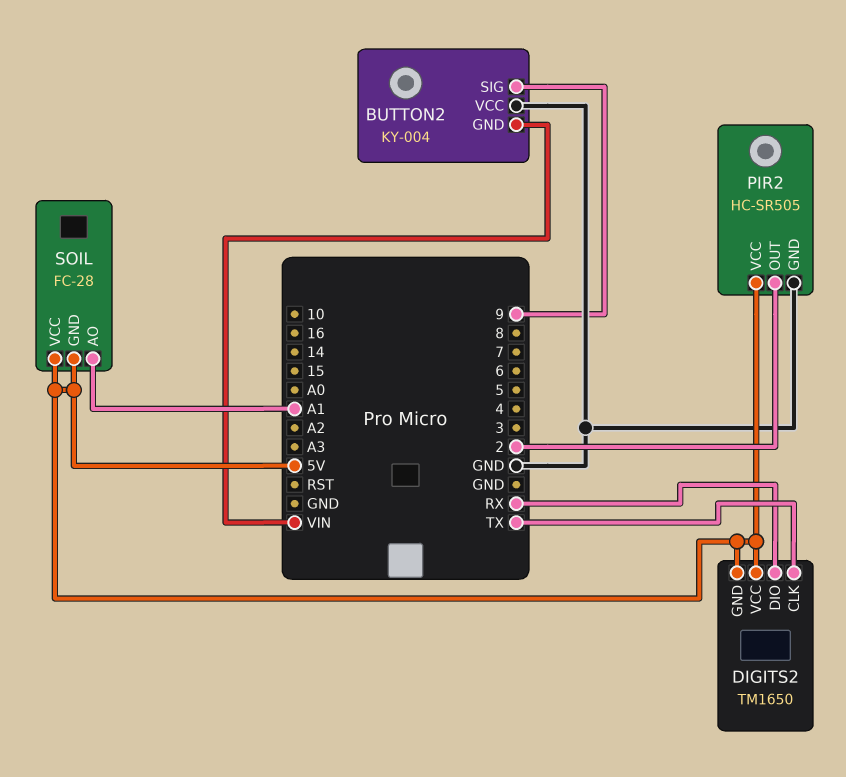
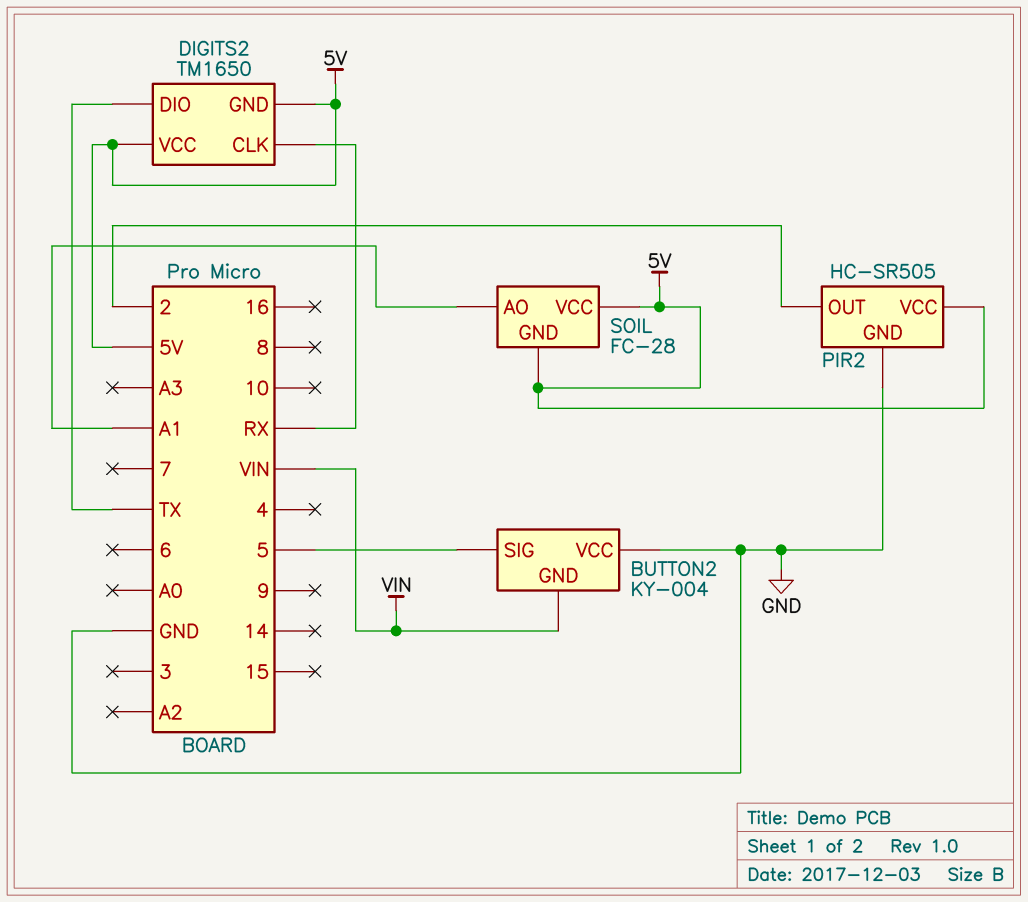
BUTTON2 pin SIG: 9 -> 5
DIGITS2 pin CLK: TX -> RX
DIGITS2 pin DIO: RX -> TX

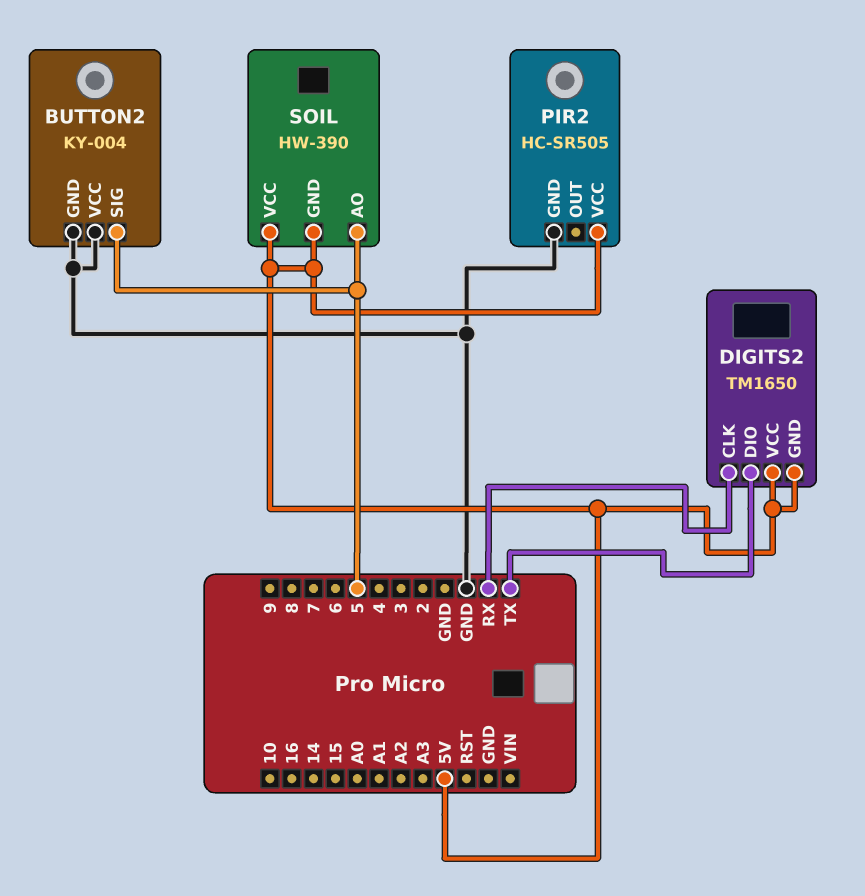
BUTTON2 pin GND: VIN -> GND
PIR2 pin OUT: 2 -> none
SOIL: FC-28 -> HW-390
SOIL pin AO: A1 -> 5

